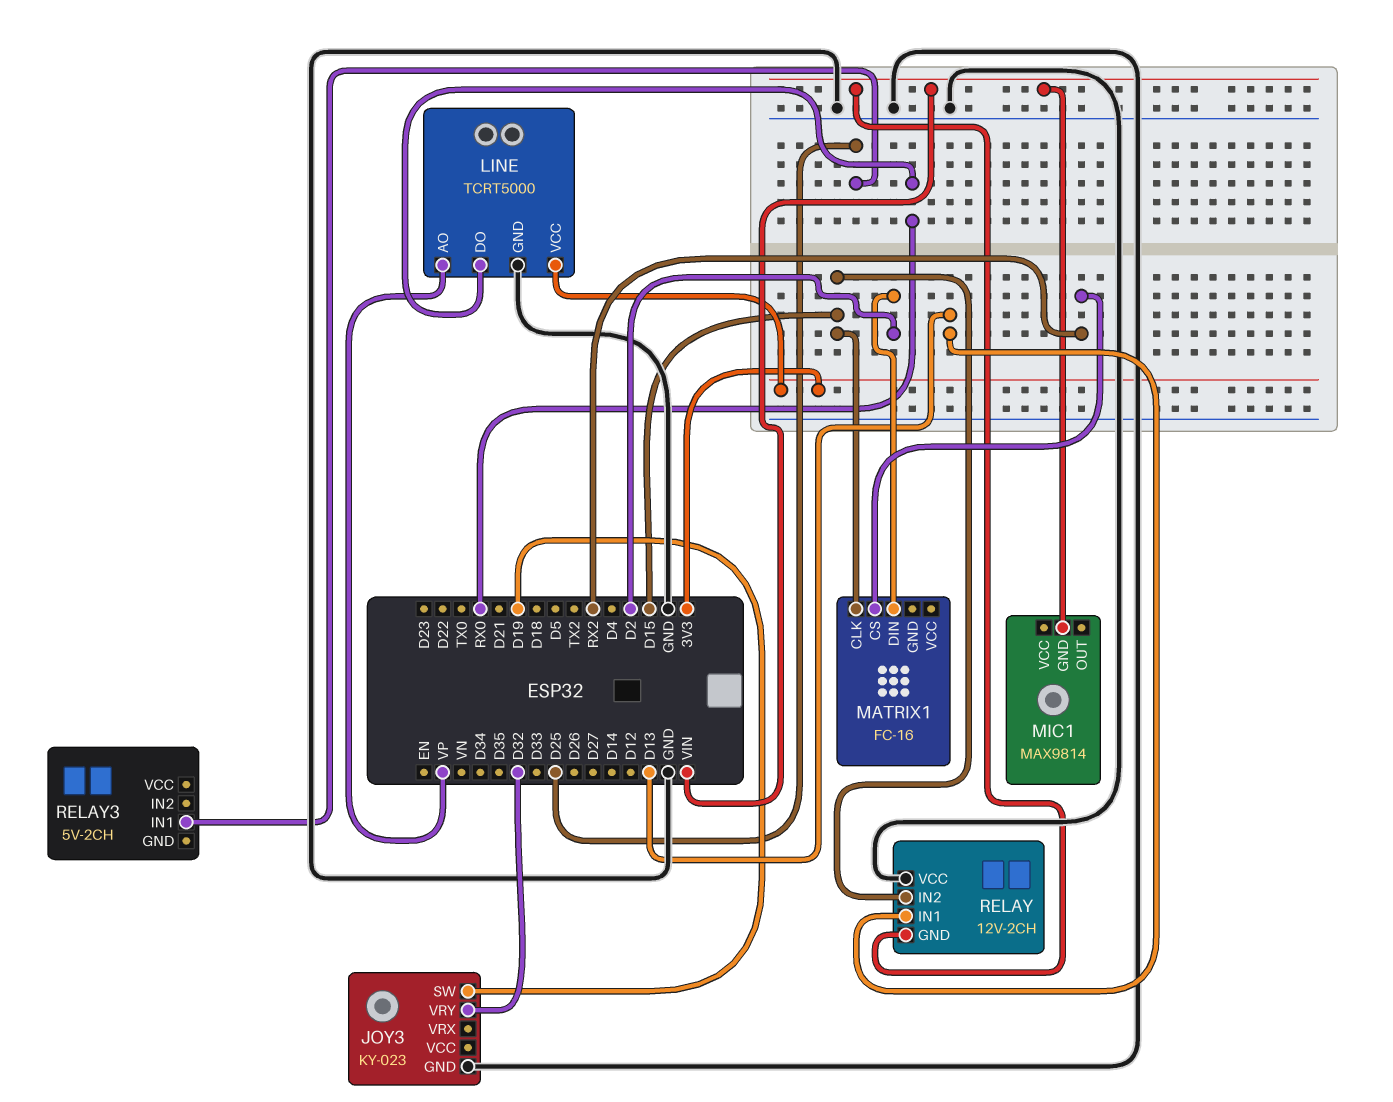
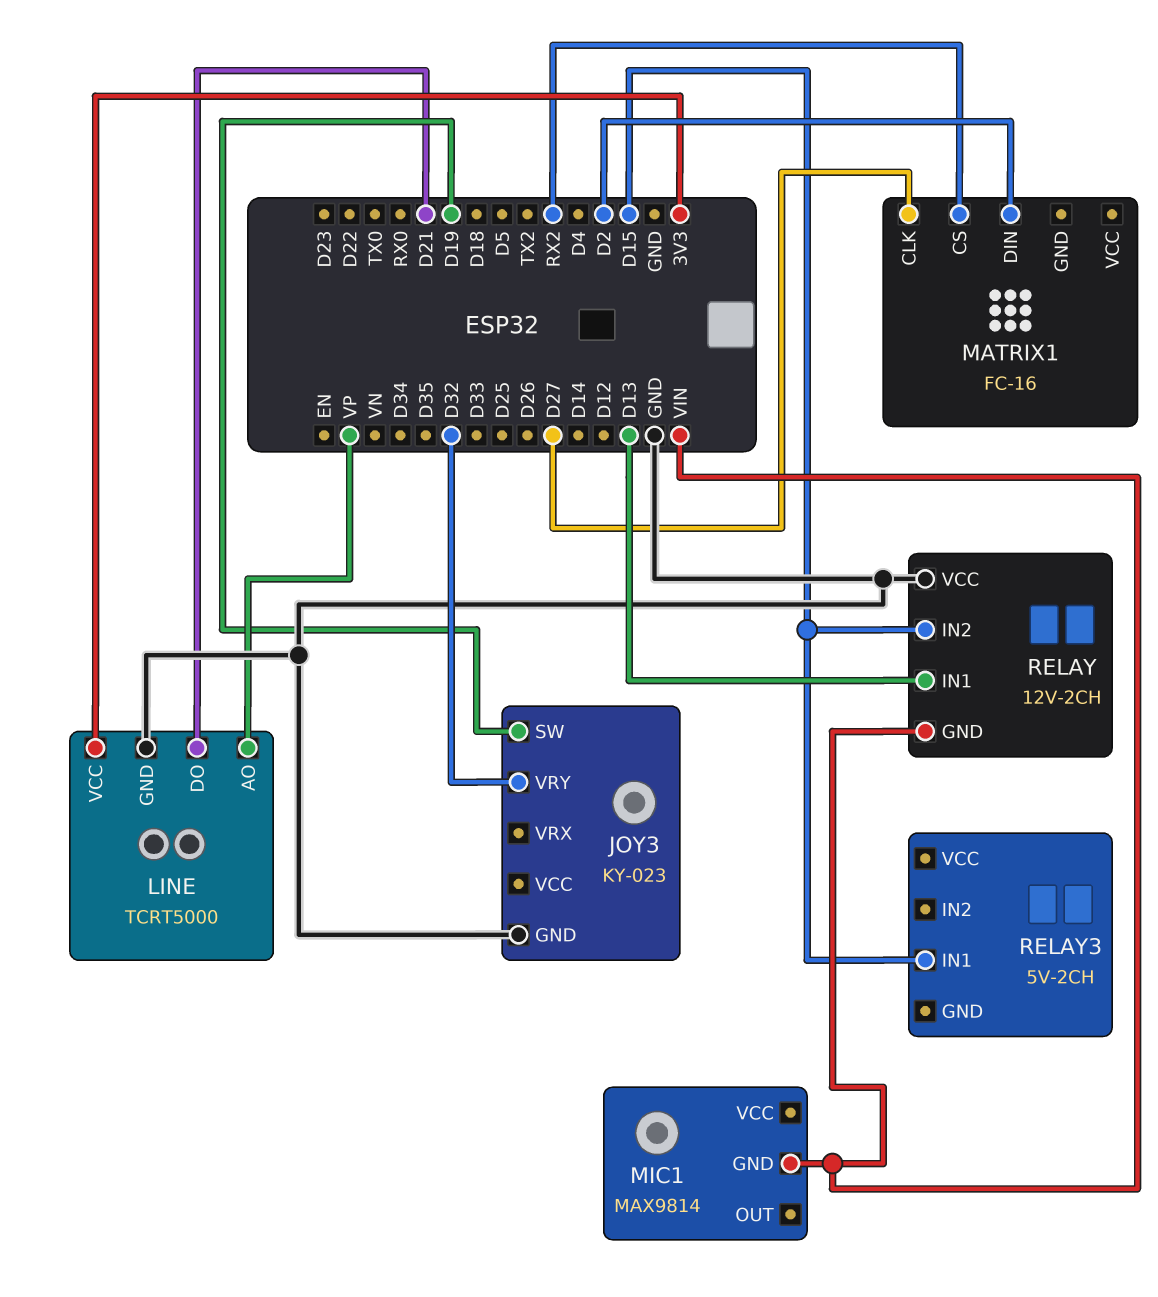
LINE pin DO: RX0 -> D21
MATRIX1 pin CLK: D15 -> D27
RELAY3 pin IN1: D25 -> D15

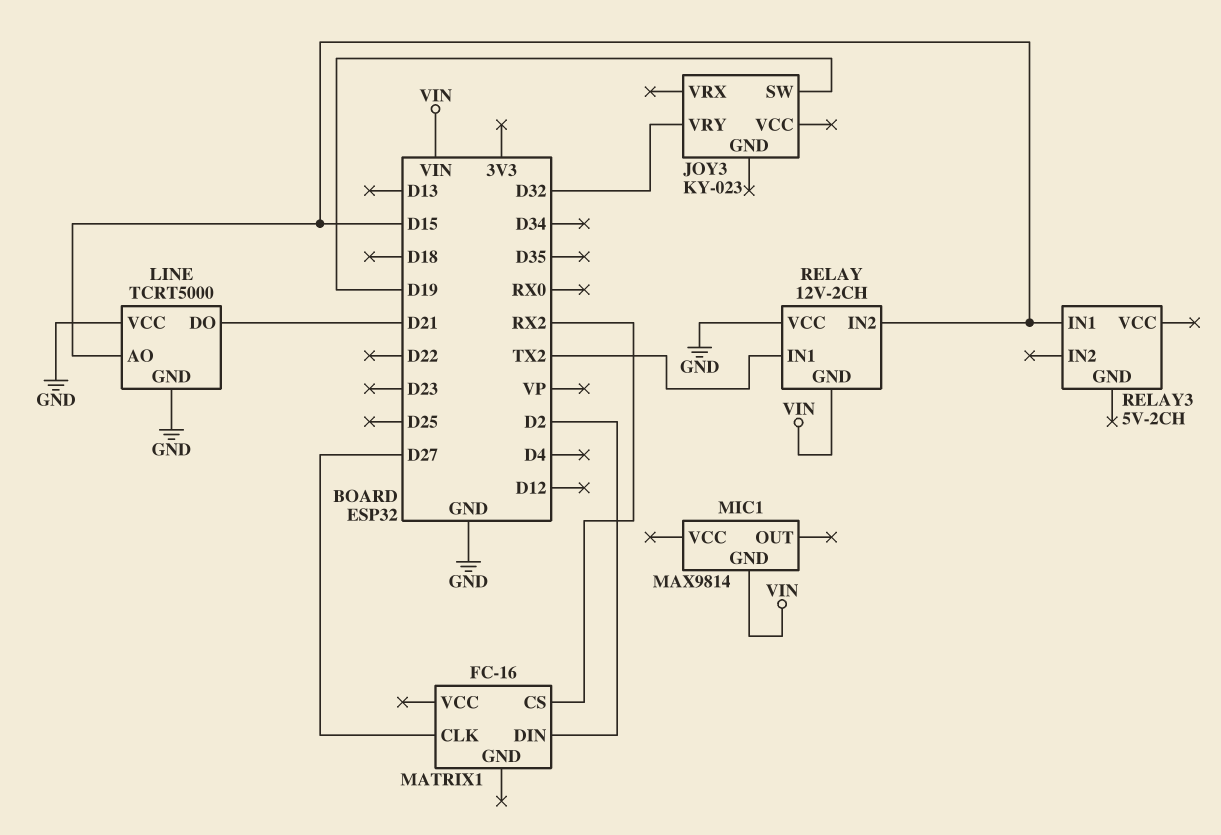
JOY3 pin GND: GND -> none
LINE pin AO: VP -> D15
LINE pin VCC: 3V3 -> GND
RELAY pin IN1: D13 -> TX2

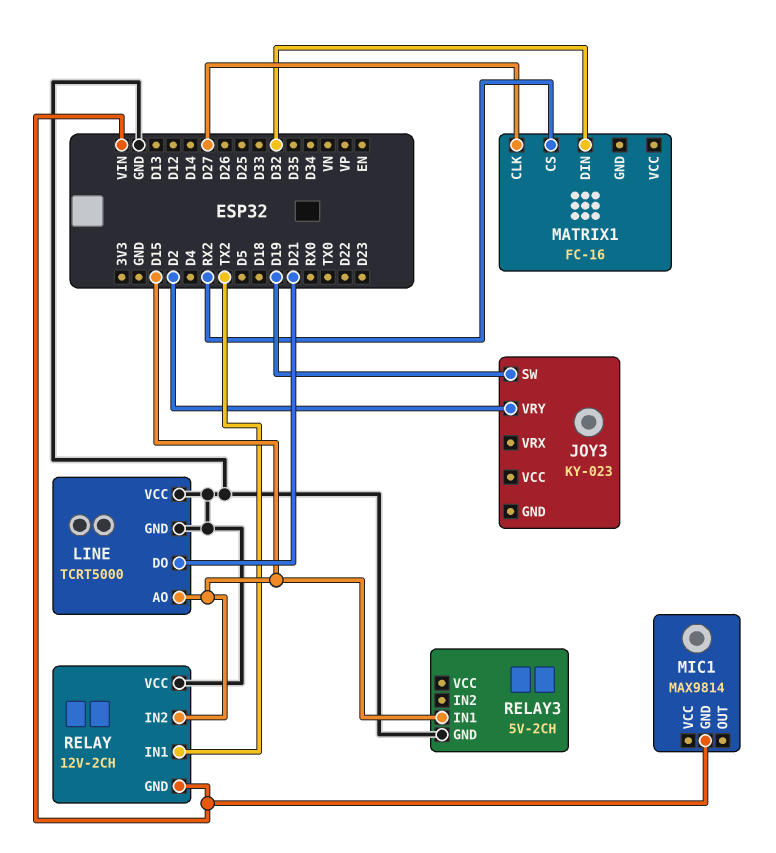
JOY3 pin VRY: D32 -> D2
MATRIX1 pin DIN: D2 -> D32
RELAY3 pin GND: none -> GND

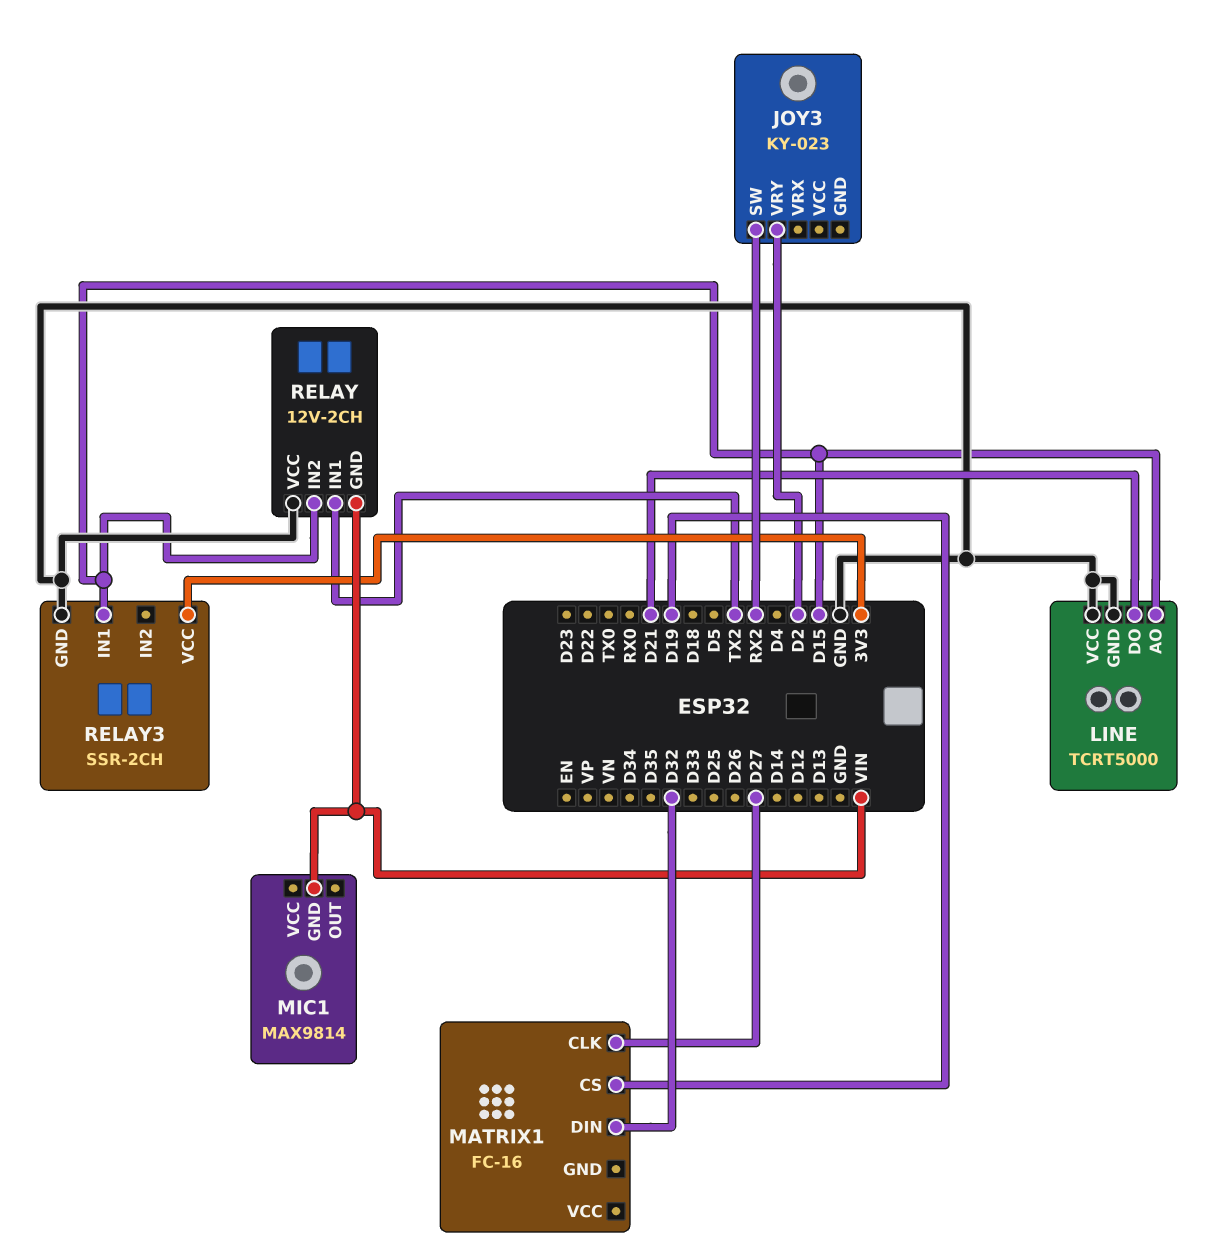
JOY3 pin SW: D19 -> RX2
MATRIX1 pin CS: RX2 -> D19
RELAY3: 5V-2CH -> SSR-2CH
RELAY3 pin VCC: none -> 3V3

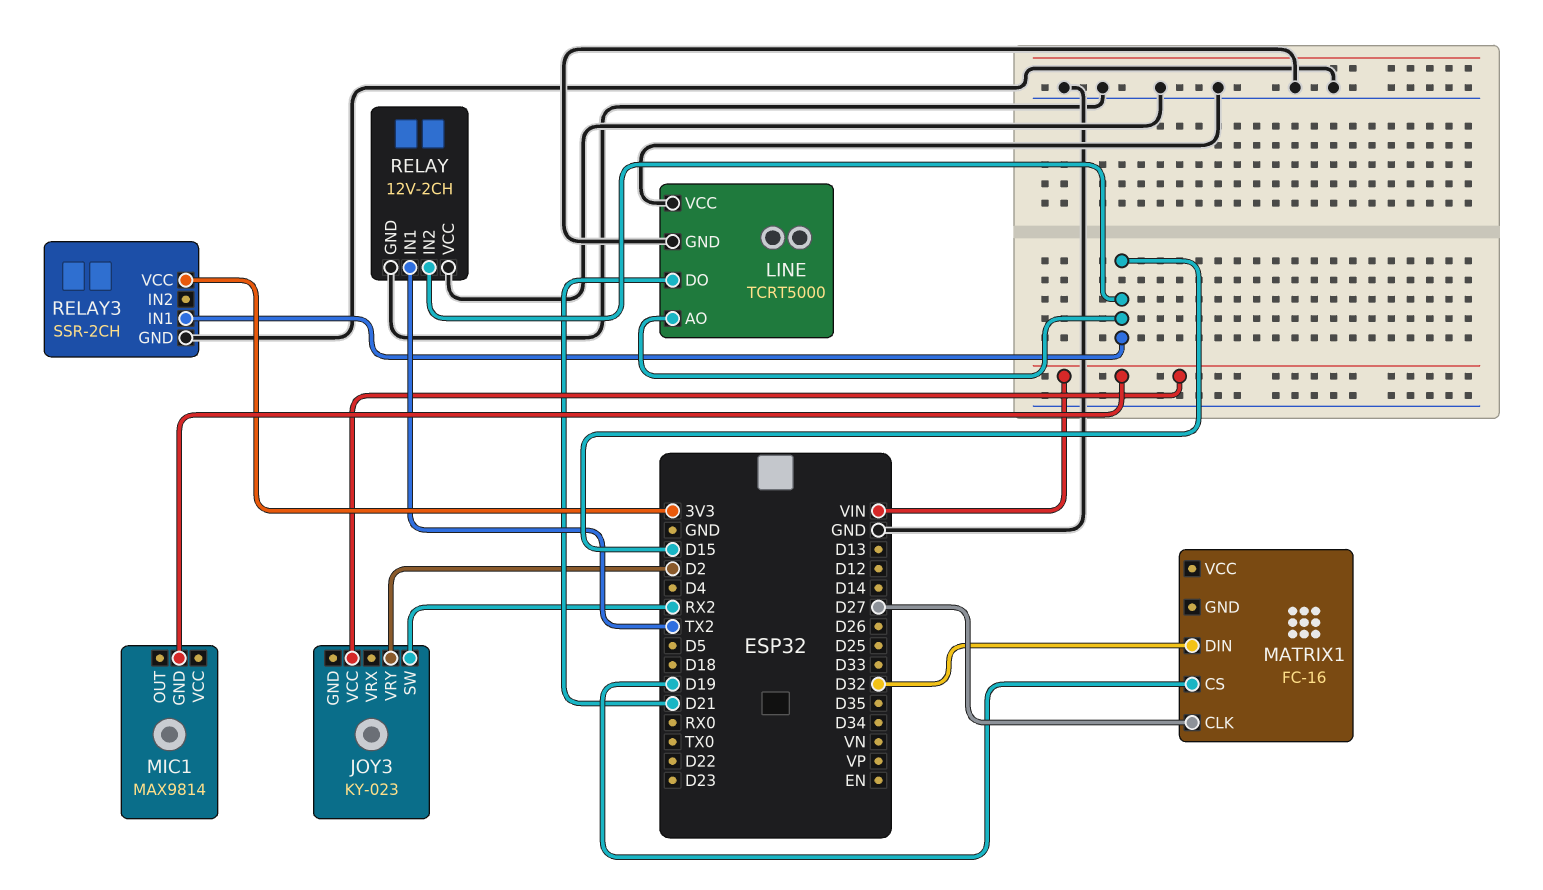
JOY3 pin VCC: none -> VIN
RELAY pin GND: VIN -> GND

